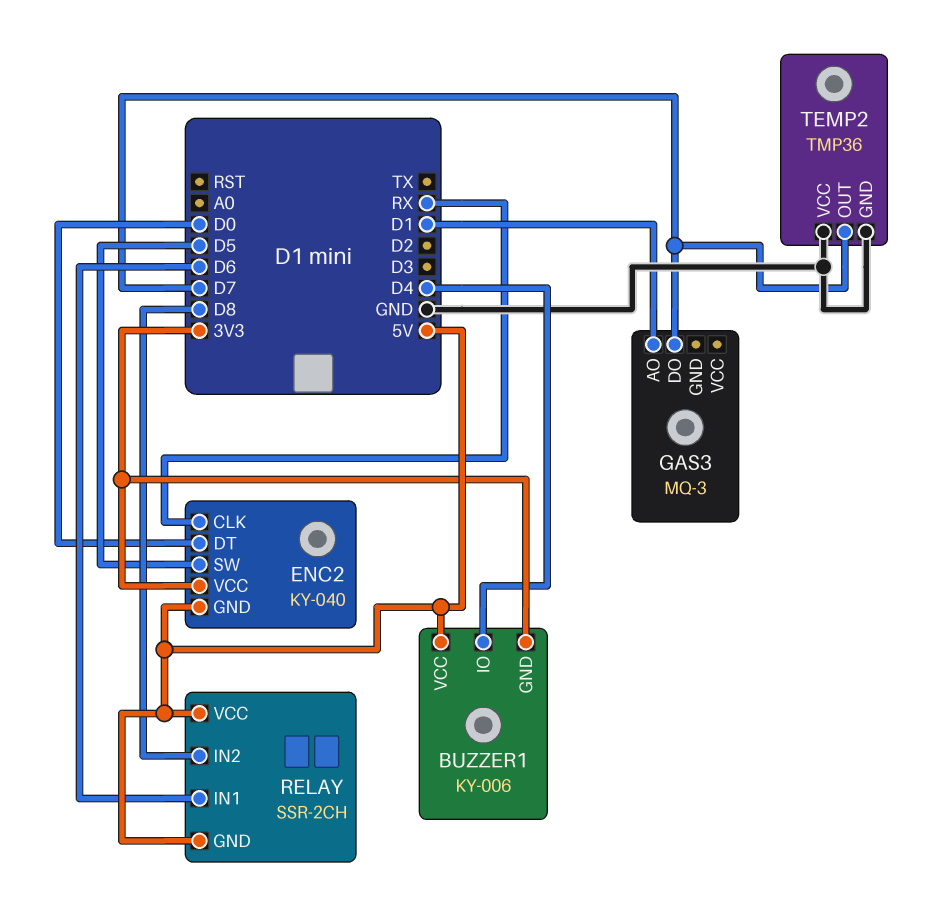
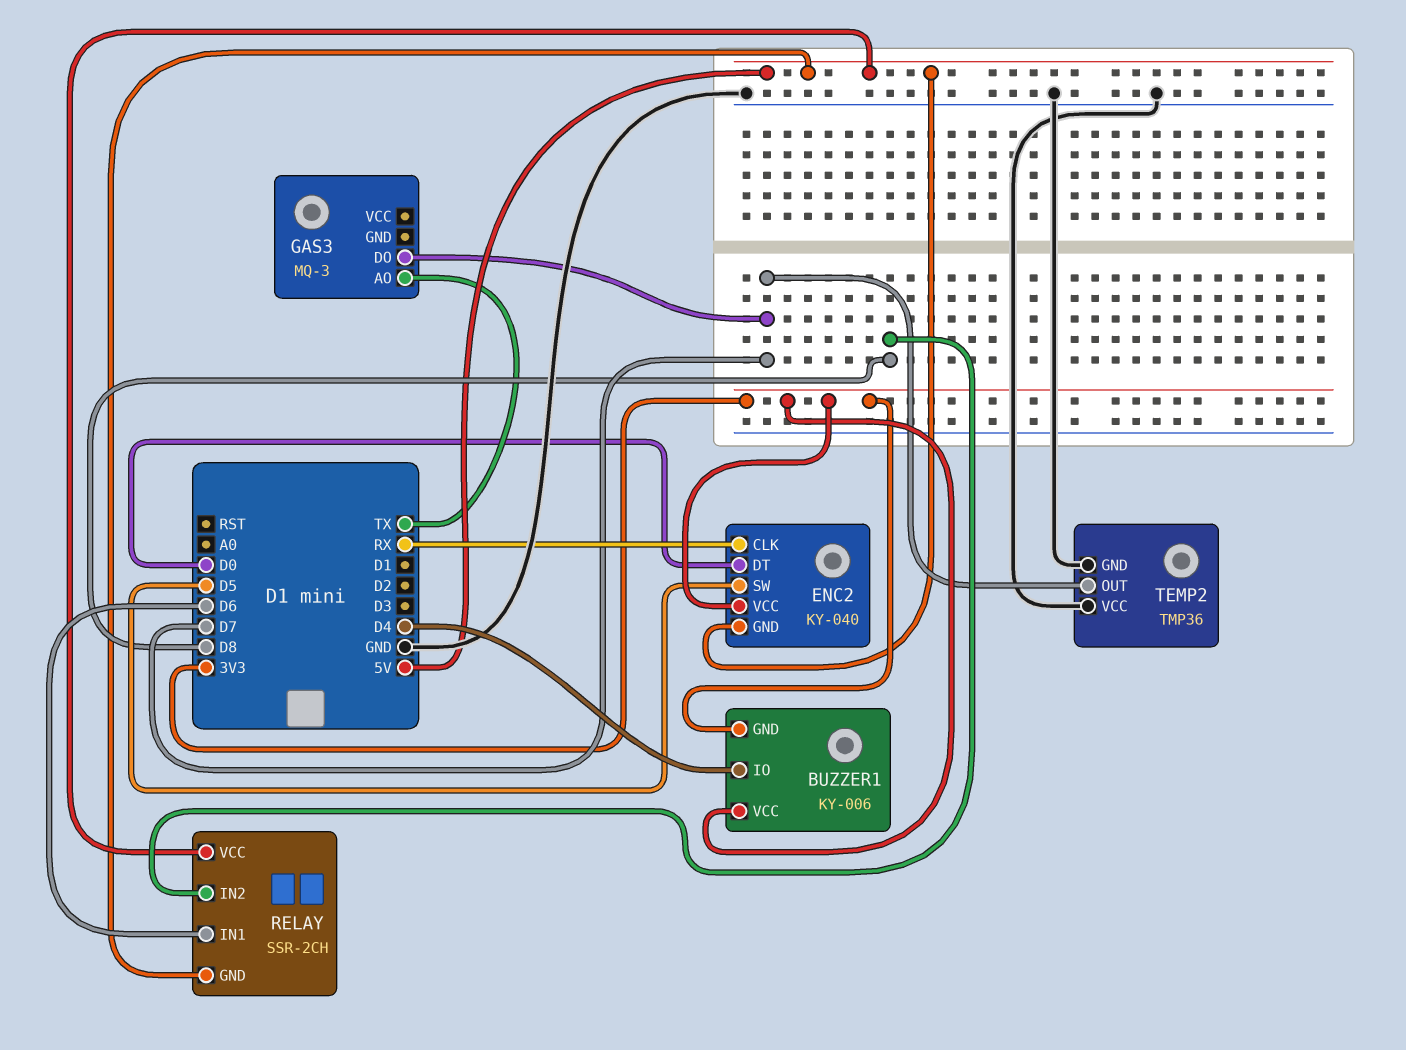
BUZZER1 pin VCC: 5V -> 3V3
GAS3 pin AO: D1 -> TX

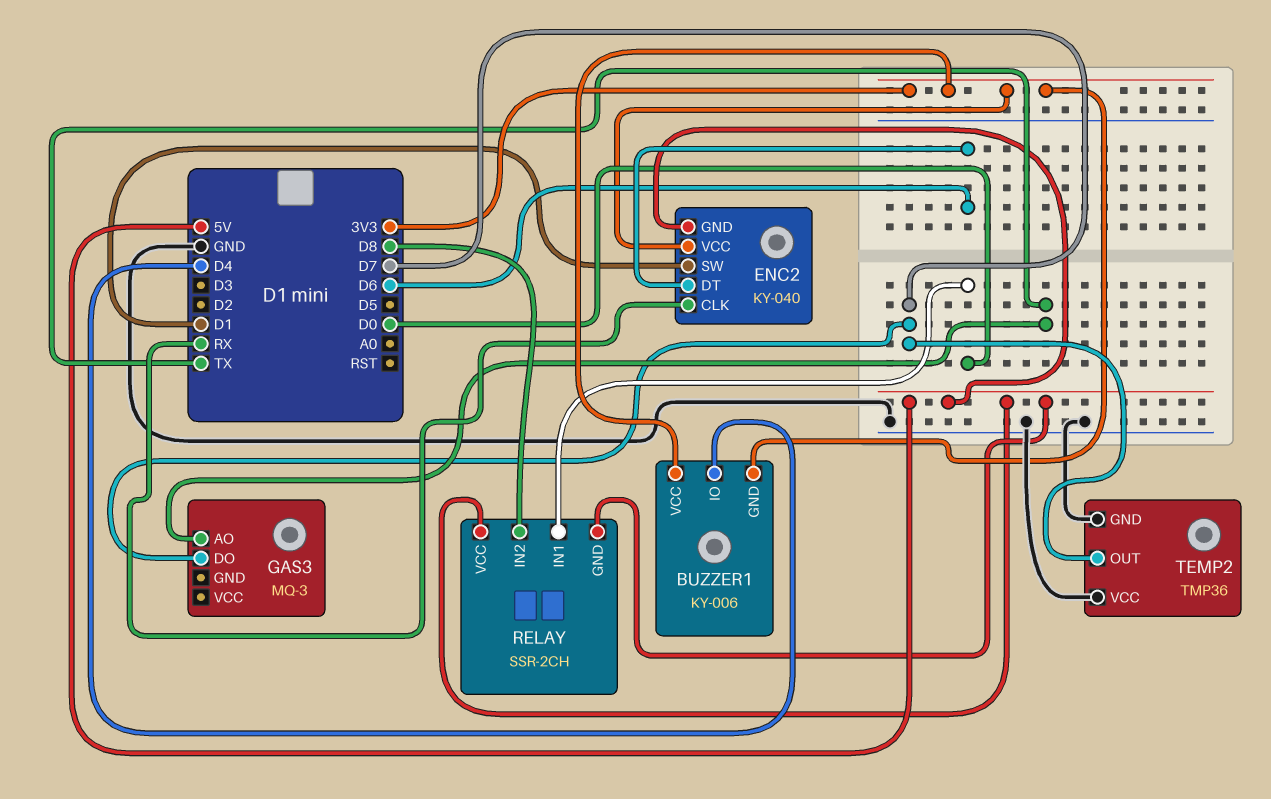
ENC2 pin DT: D0 -> D6
ENC2 pin SW: D5 -> D1
RELAY pin IN1: D6 -> D0

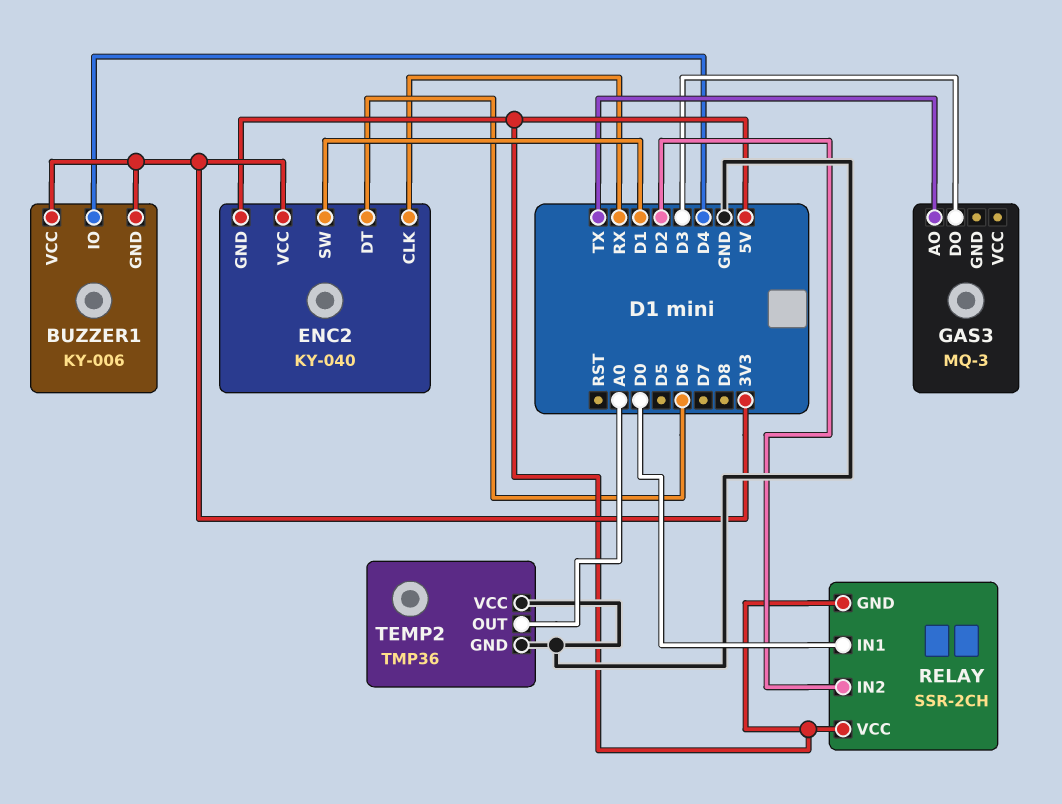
GAS3 pin DO: D7 -> D3
RELAY pin IN2: D8 -> D2
TEMP2 pin OUT: D7 -> A0

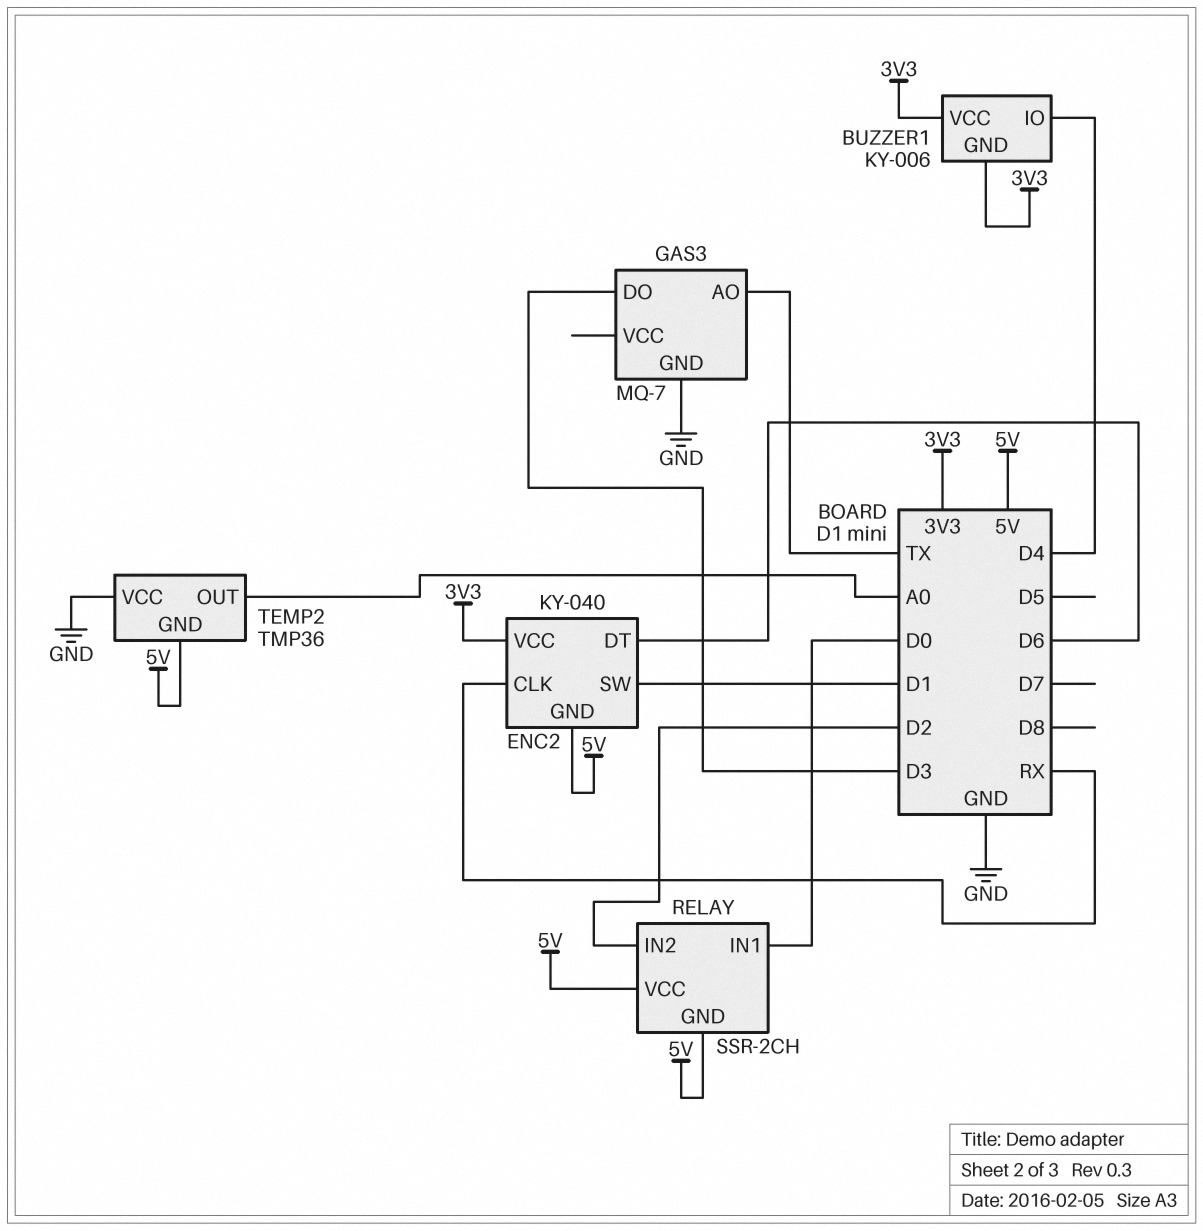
GAS3: MQ-3 -> MQ-7
GAS3 pin GND: none -> GND
TEMP2 pin GND: GND -> 5V

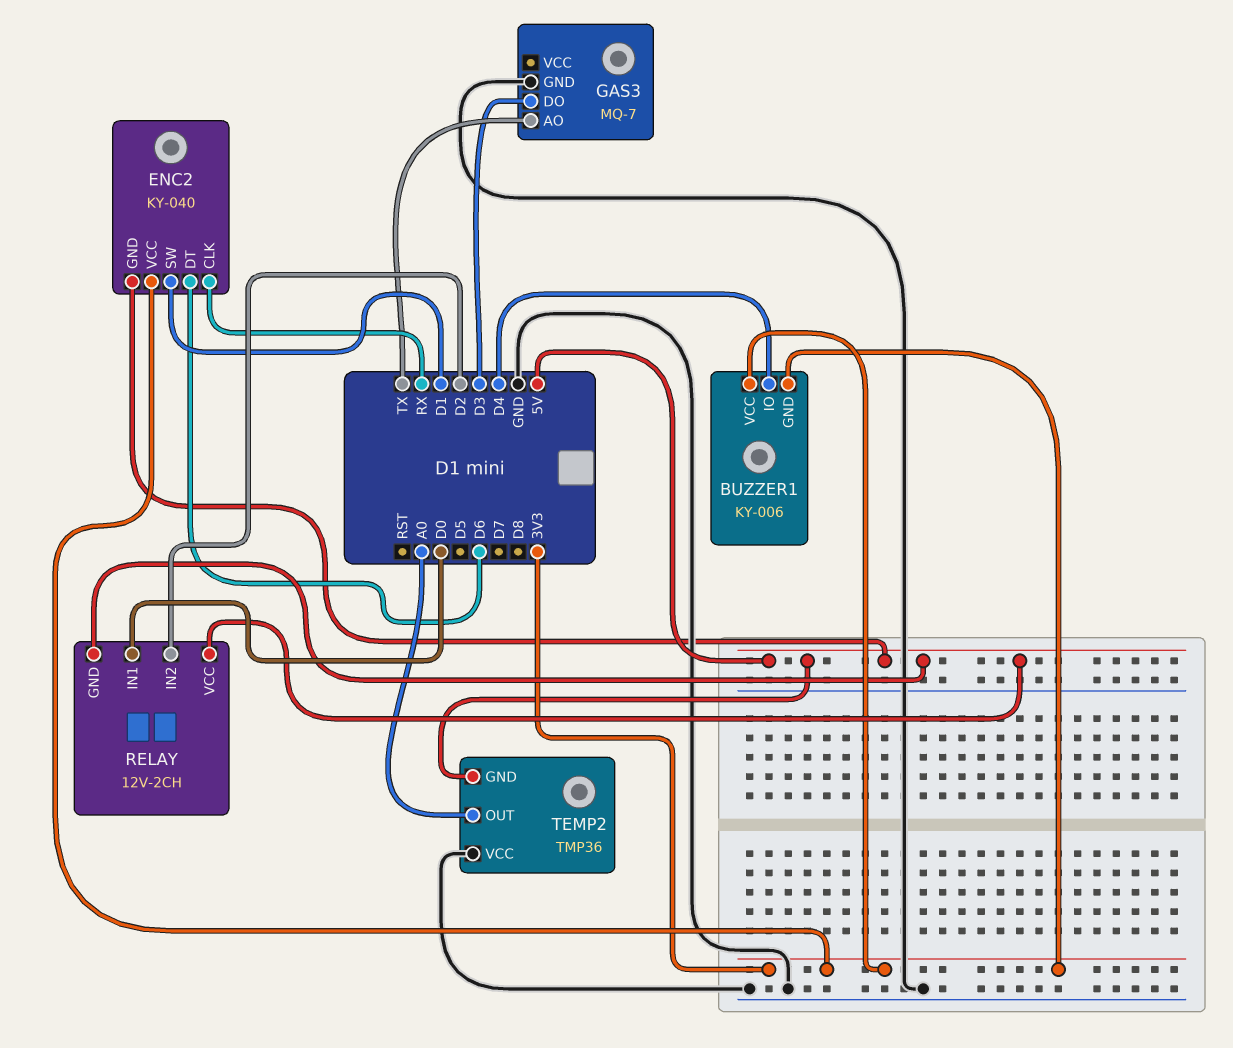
RELAY: SSR-2CH -> 12V-2CH

